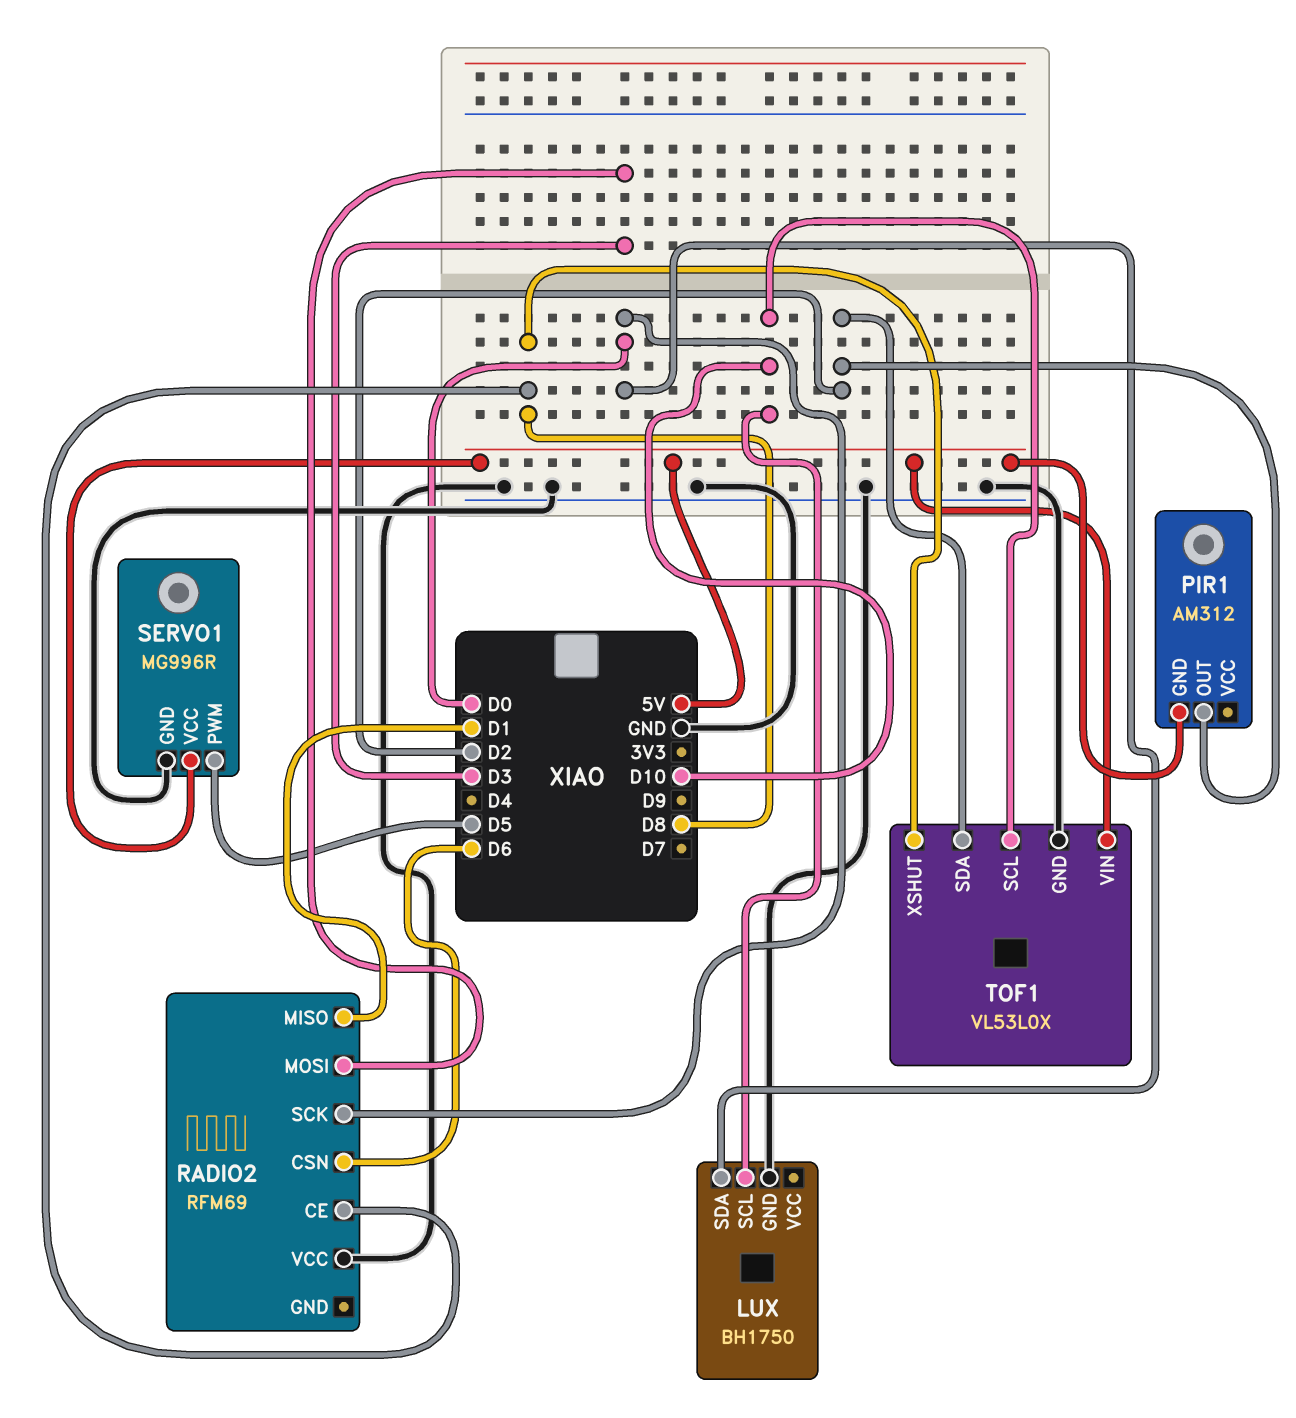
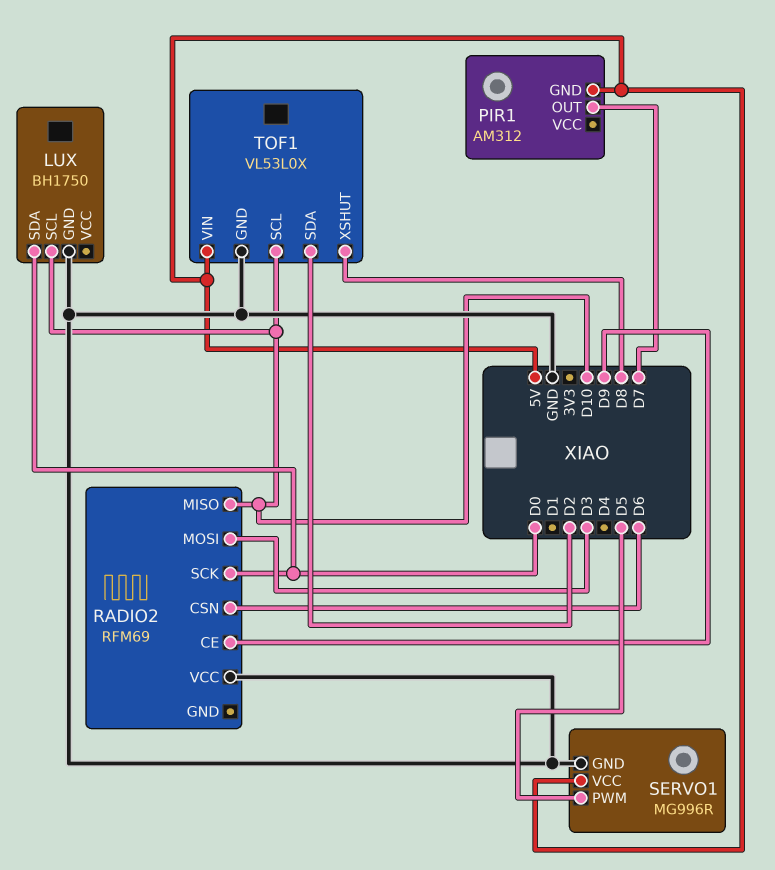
PIR1 pin OUT: D2 -> D7
RADIO2 pin CE: D8 -> D9
RADIO2 pin MISO: D1 -> D10

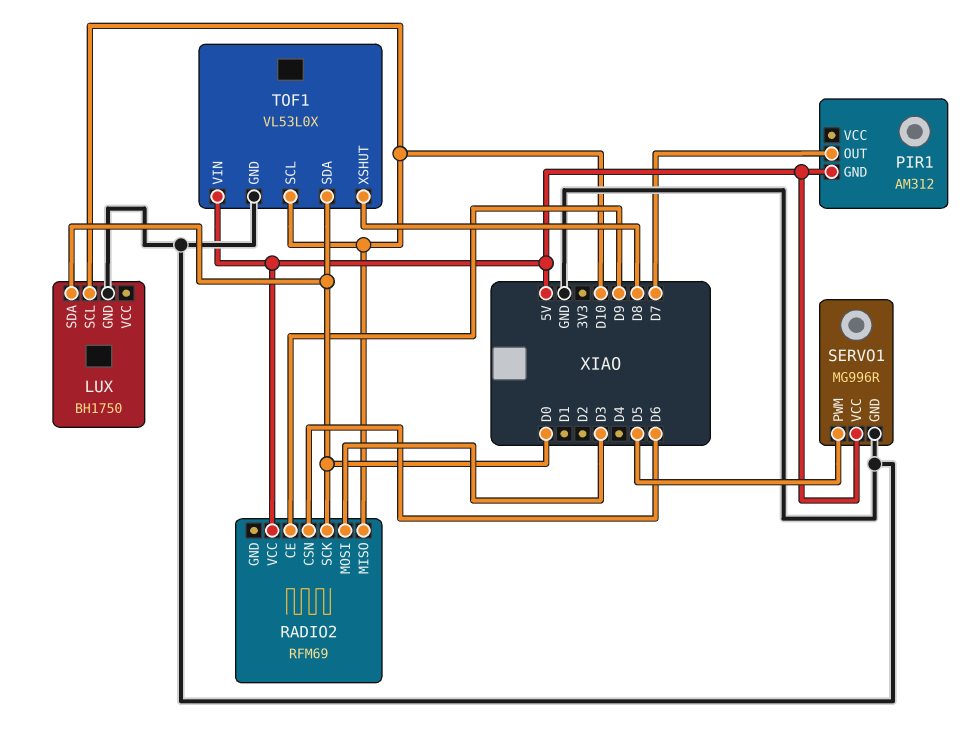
RADIO2 pin VCC: GND -> 5V
TOF1 pin SDA: D2 -> D0

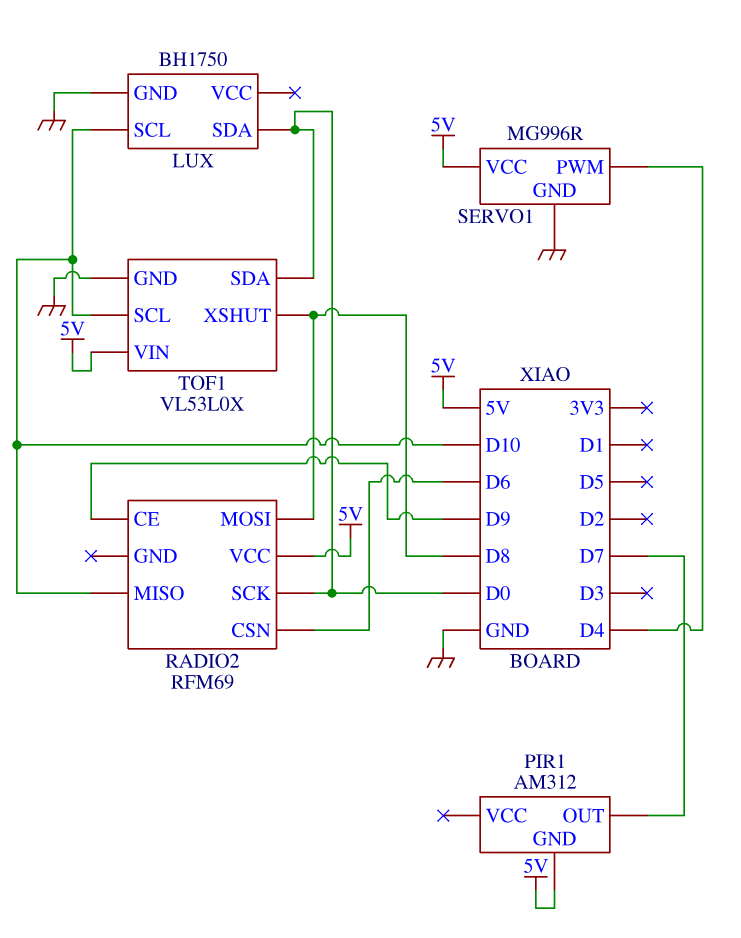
RADIO2 pin MOSI: D3 -> D8
SERVO1 pin PWM: D5 -> D4

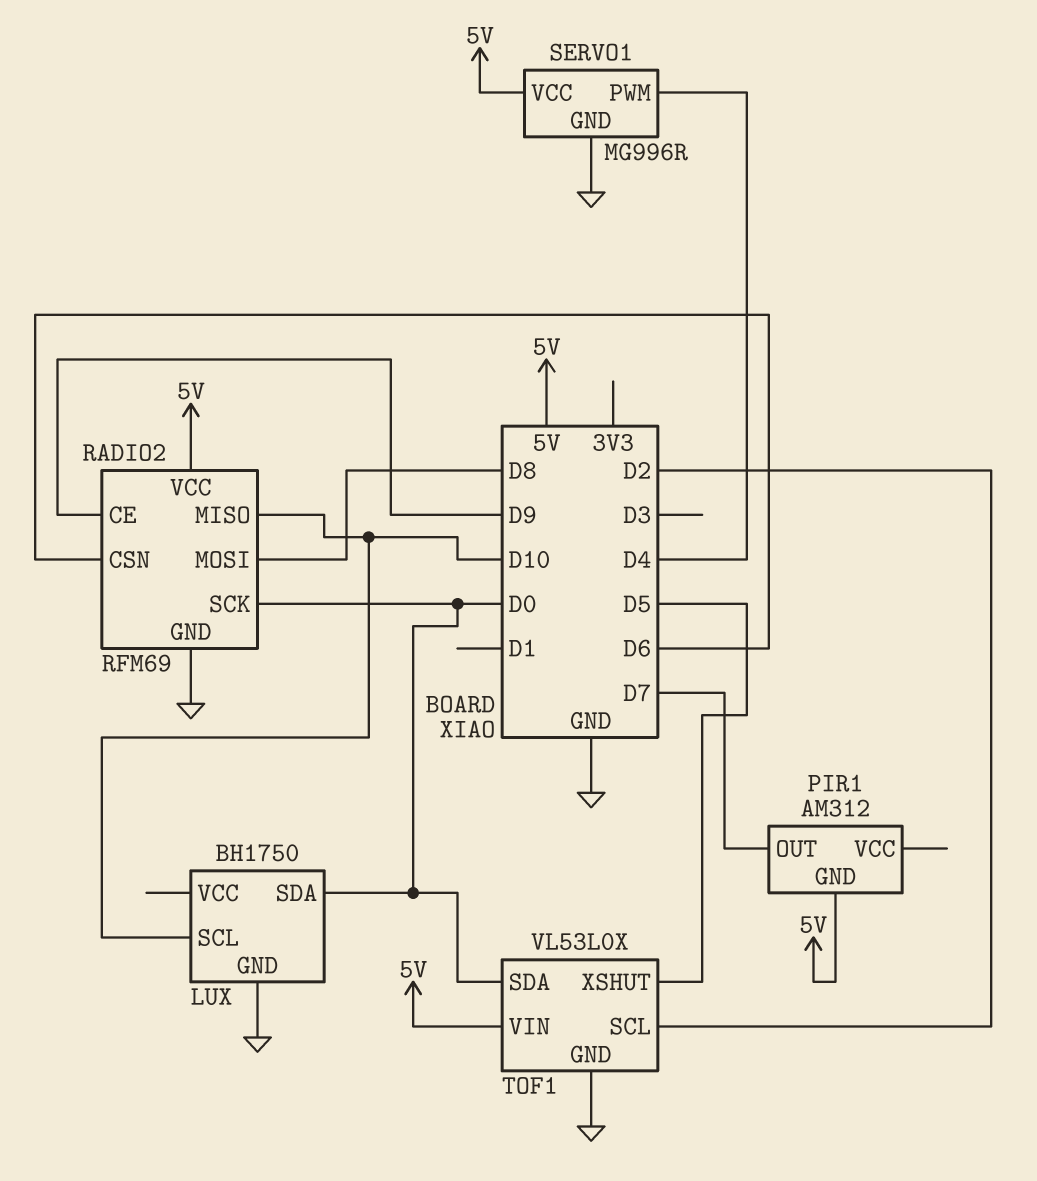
RADIO2 pin GND: none -> GND
TOF1 pin SCL: D10 -> D2
TOF1 pin XSHUT: D8 -> D5

